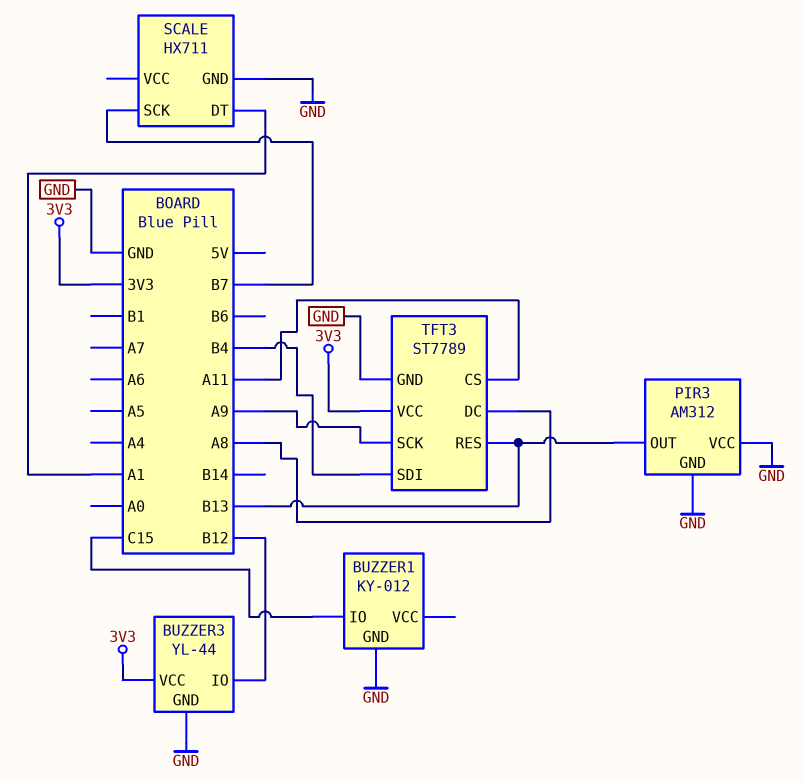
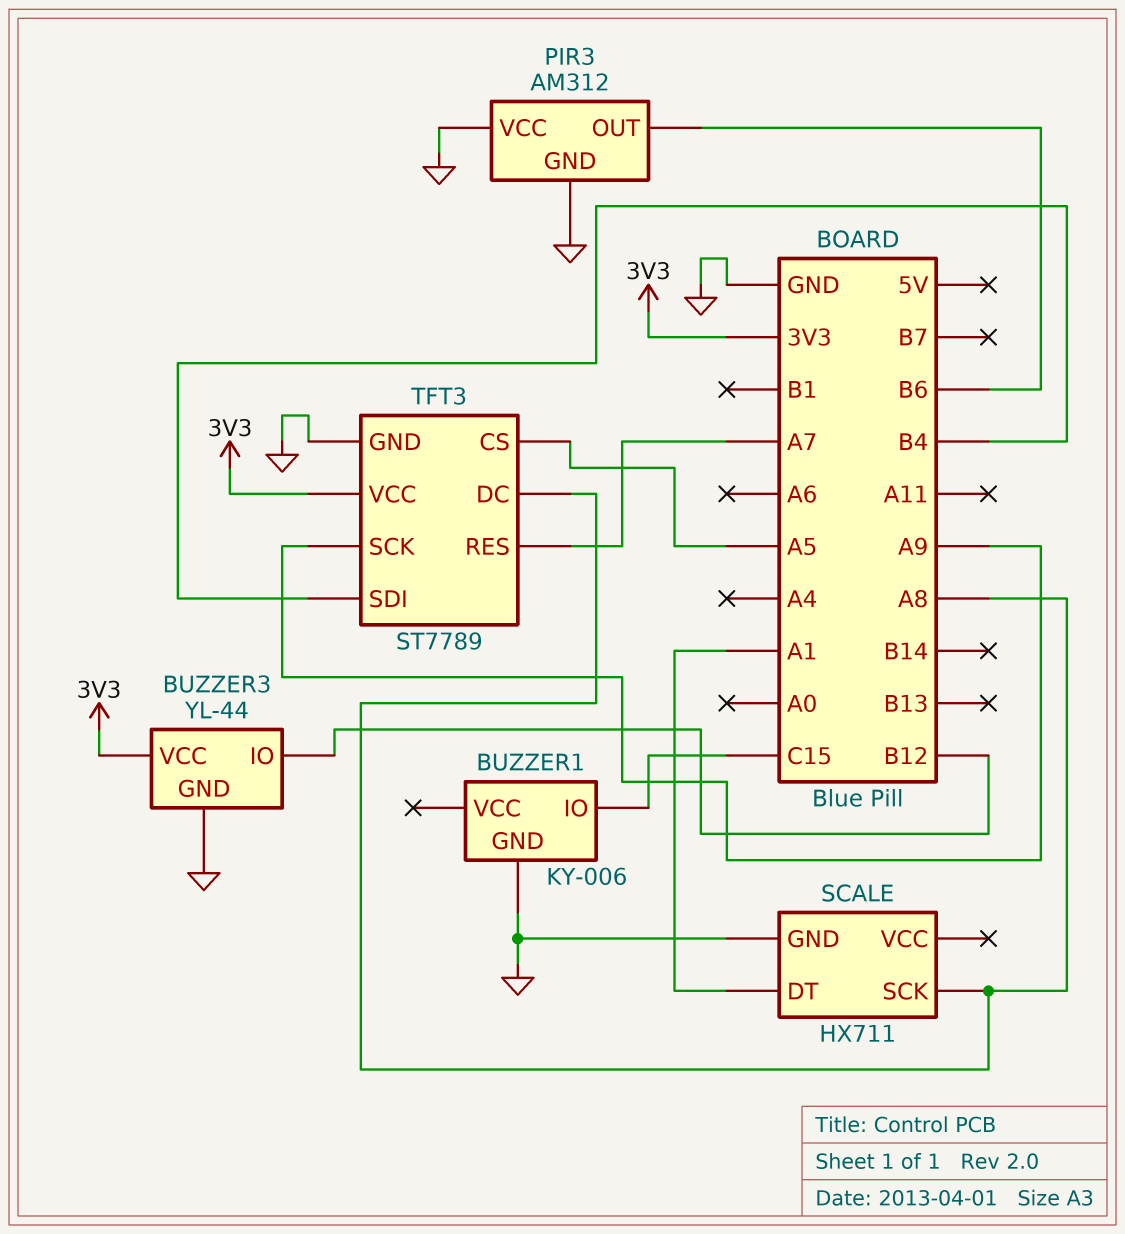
BUZZER1: KY-012 -> KY-006
PIR3 pin OUT: B13 -> B6
SCALE pin SCK: B7 -> A8
TFT3 pin CS: A11 -> A5
TFT3 pin RES: B13 -> A7

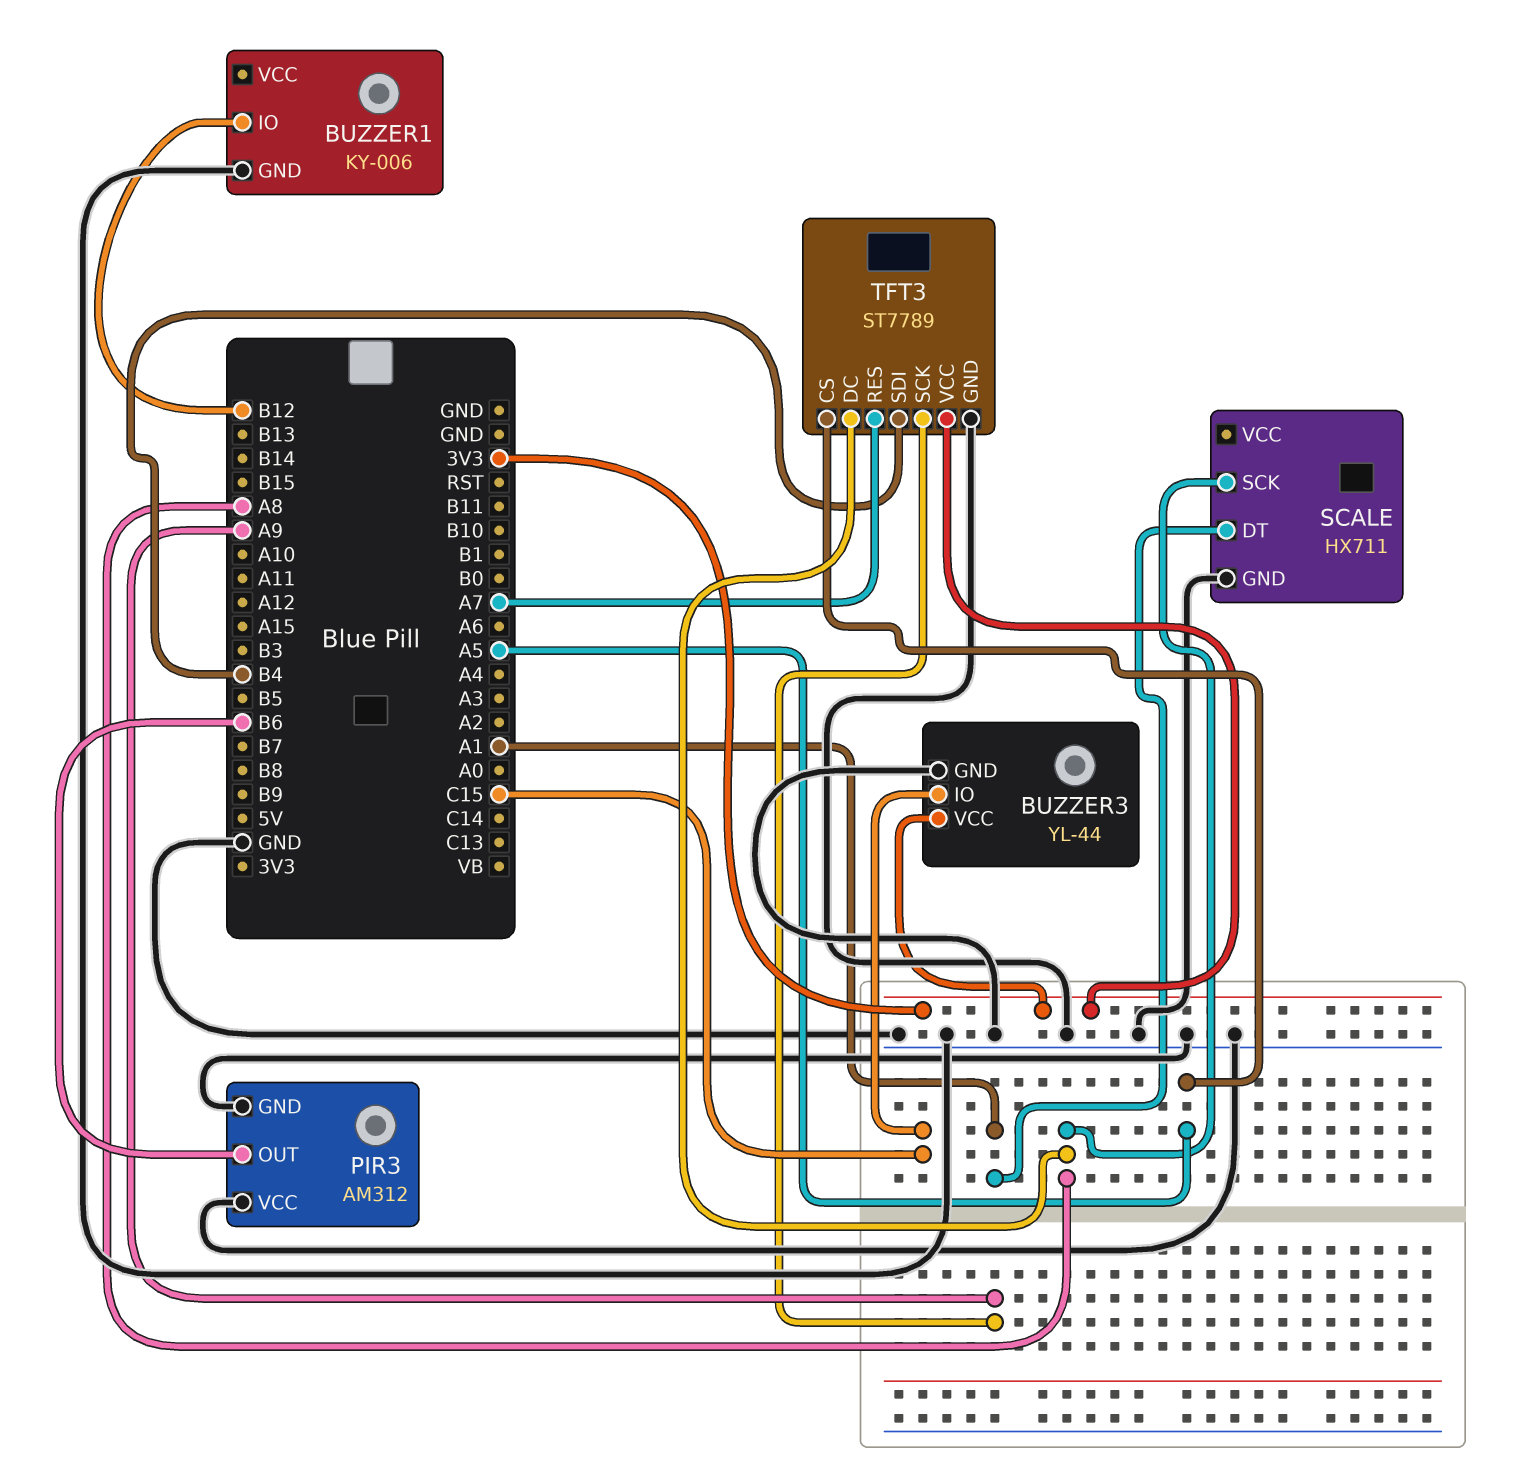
BUZZER1 pin IO: C15 -> B12
BUZZER3 pin IO: B12 -> C15

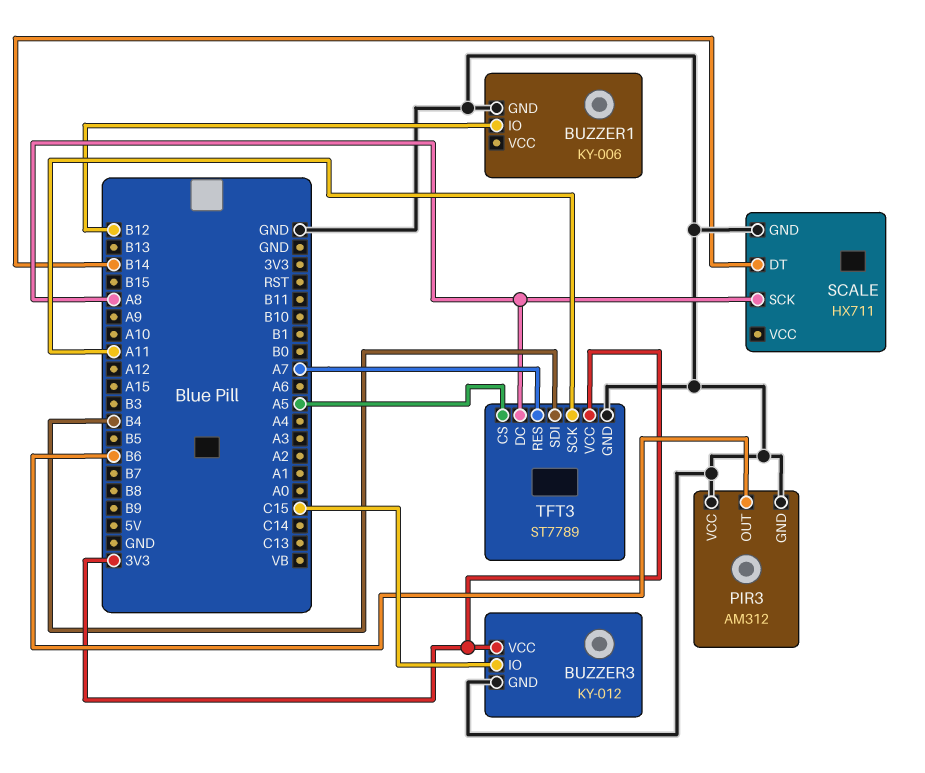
BUZZER3: YL-44 -> KY-012
SCALE pin DT: A1 -> B14
TFT3 pin SCK: A9 -> A11

